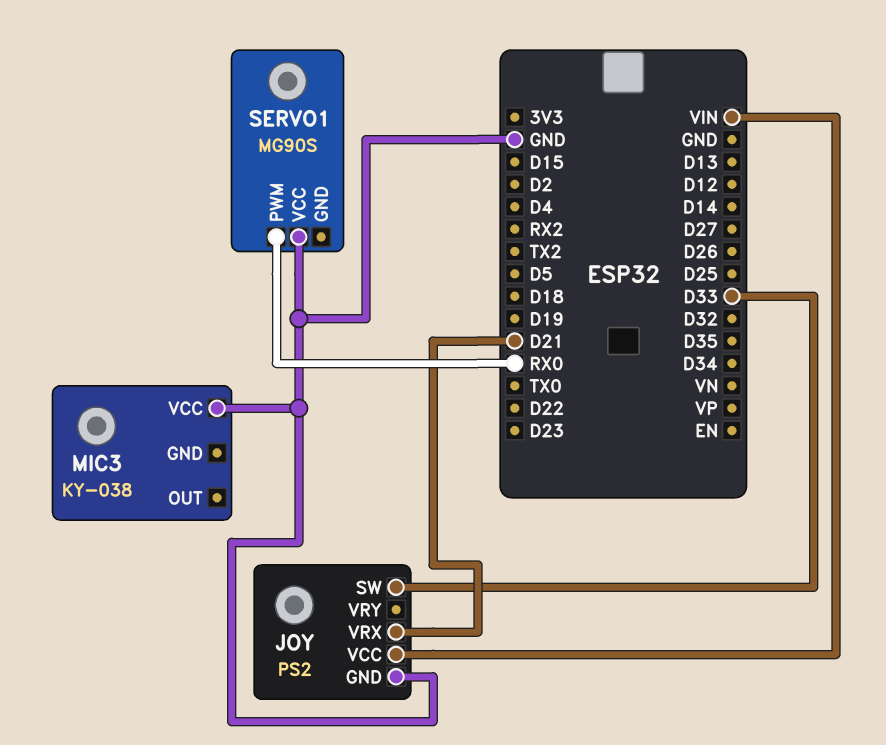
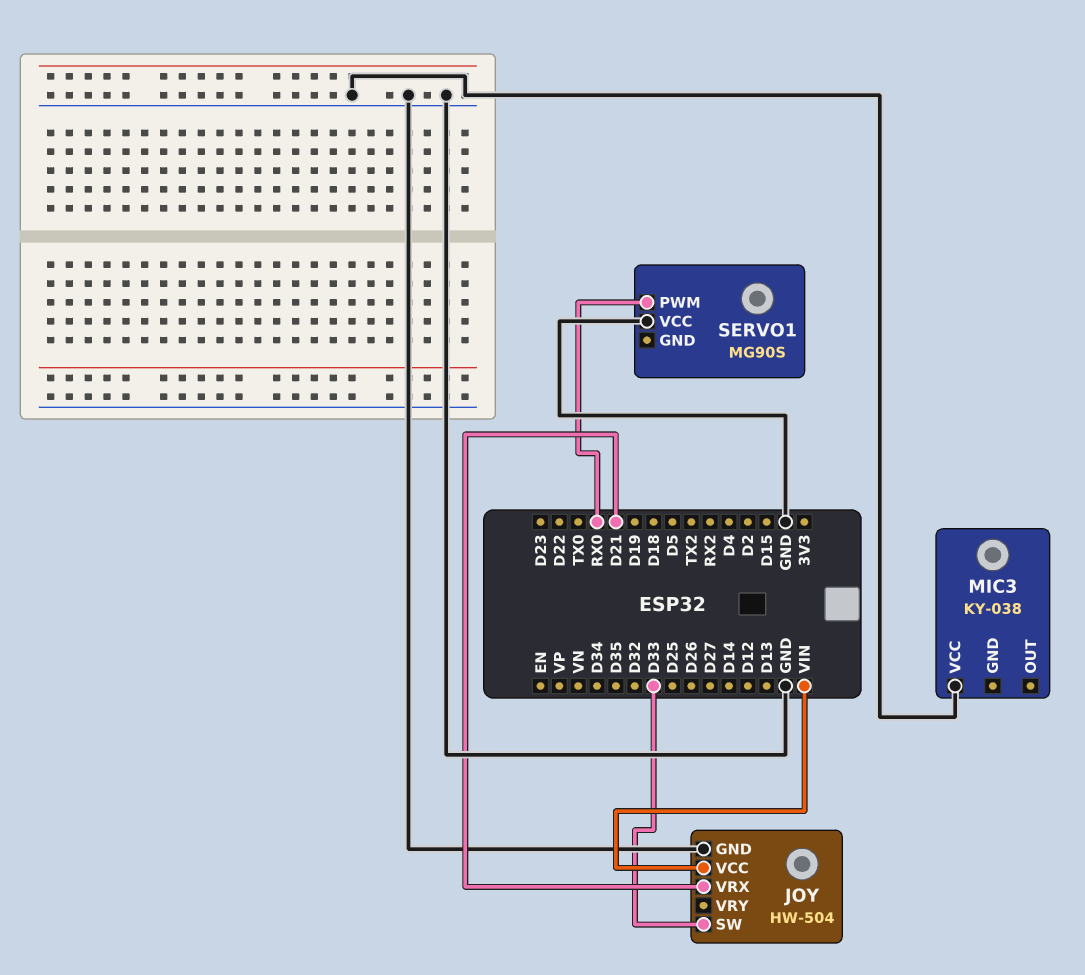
JOY: PS2 -> HW-504

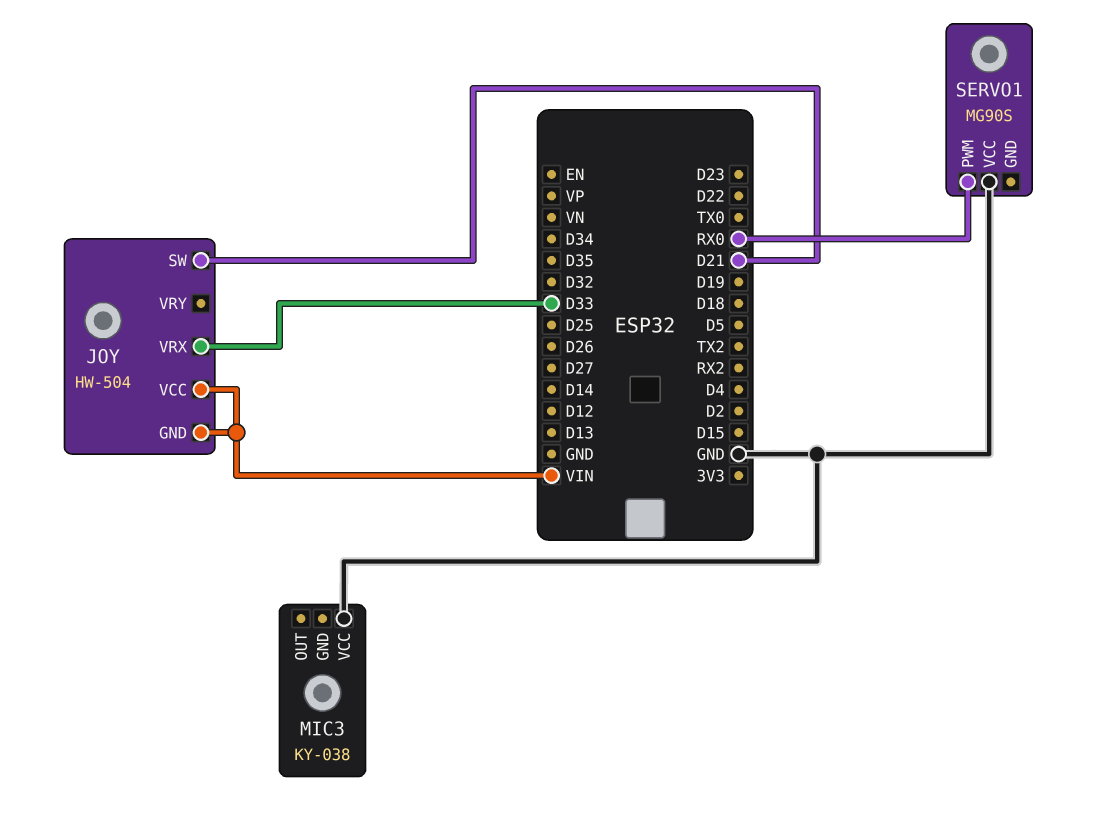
JOY pin GND: GND -> VIN
JOY pin SW: D33 -> D21
JOY pin VRX: D21 -> D33

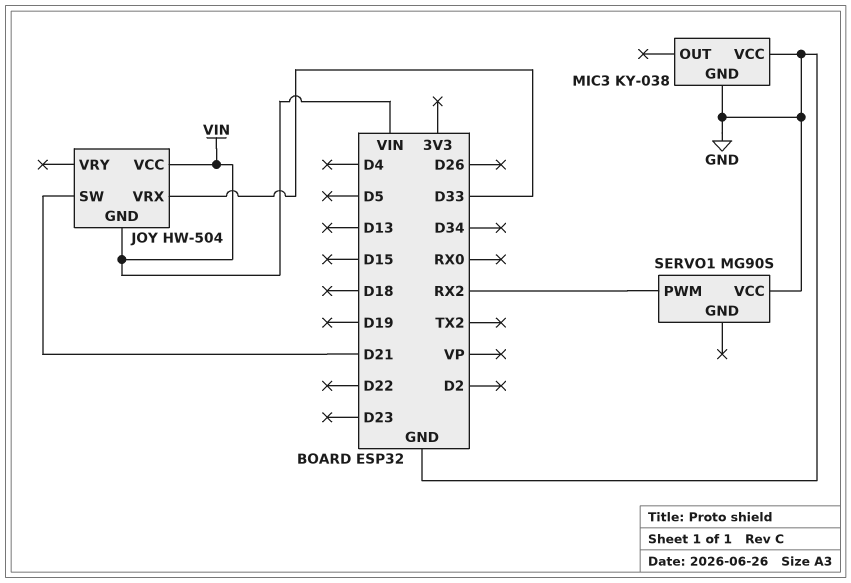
MIC3 pin GND: none -> GND
SERVO1 pin PWM: RX0 -> RX2

